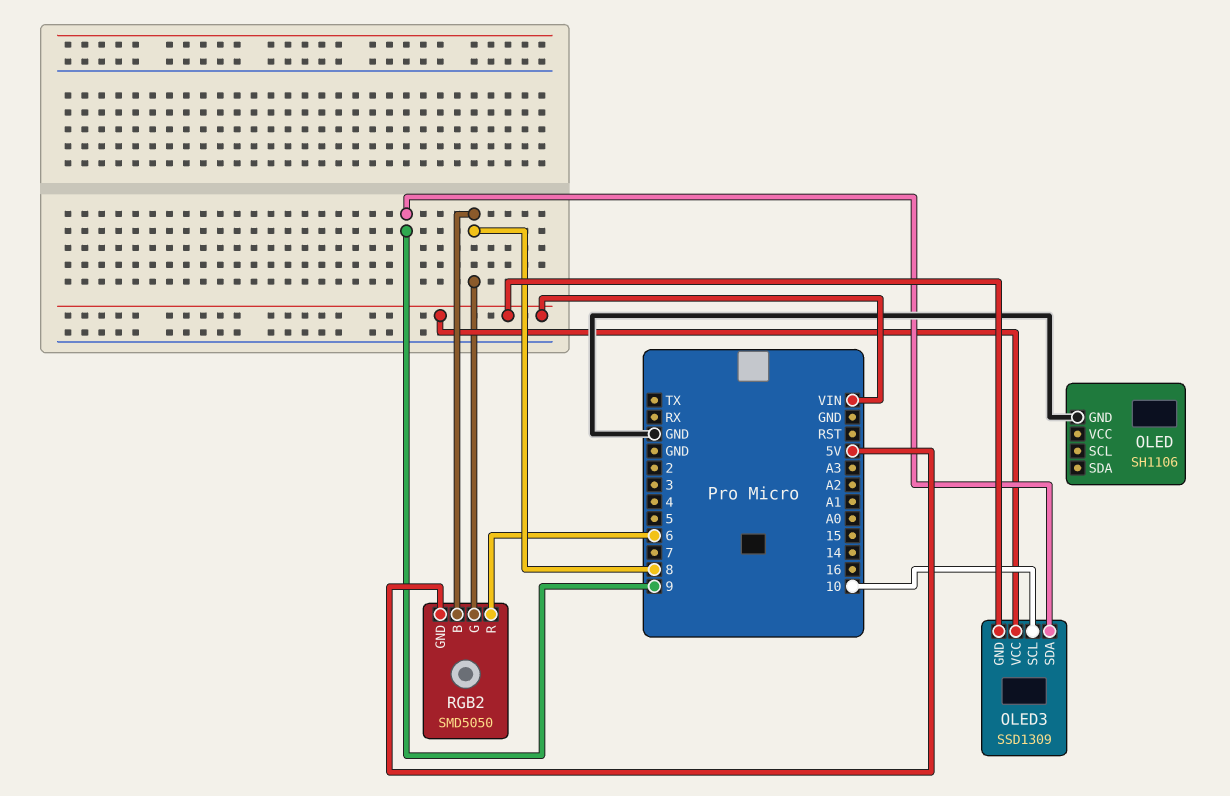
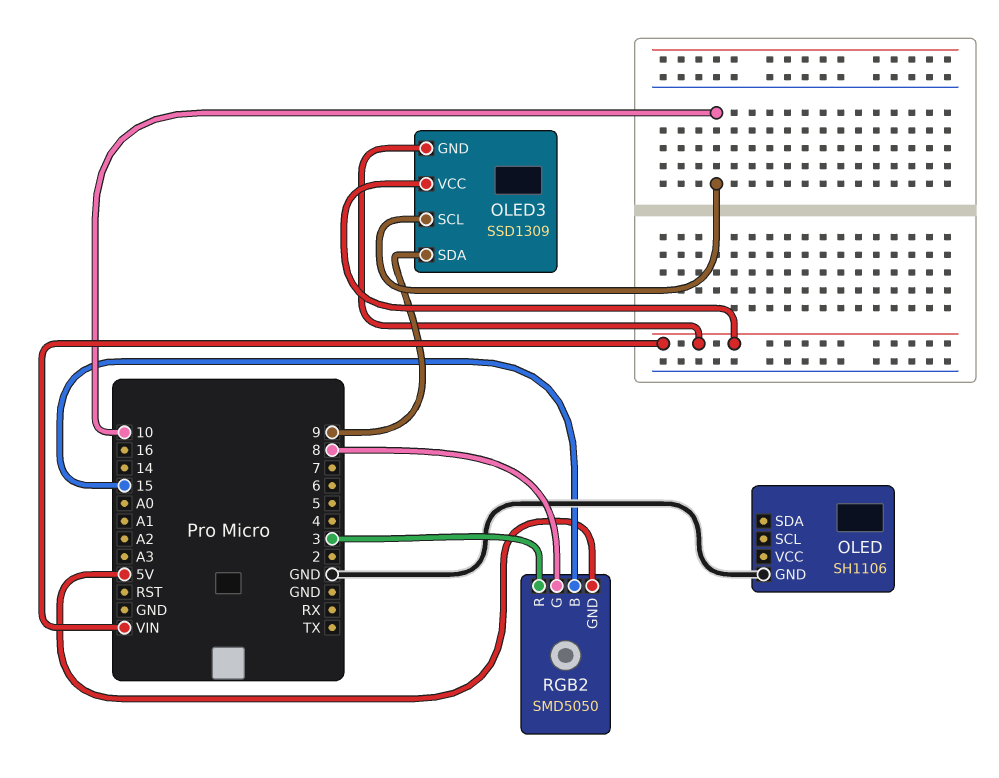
RGB2 pin B: 8 -> 15
RGB2 pin R: 6 -> 3

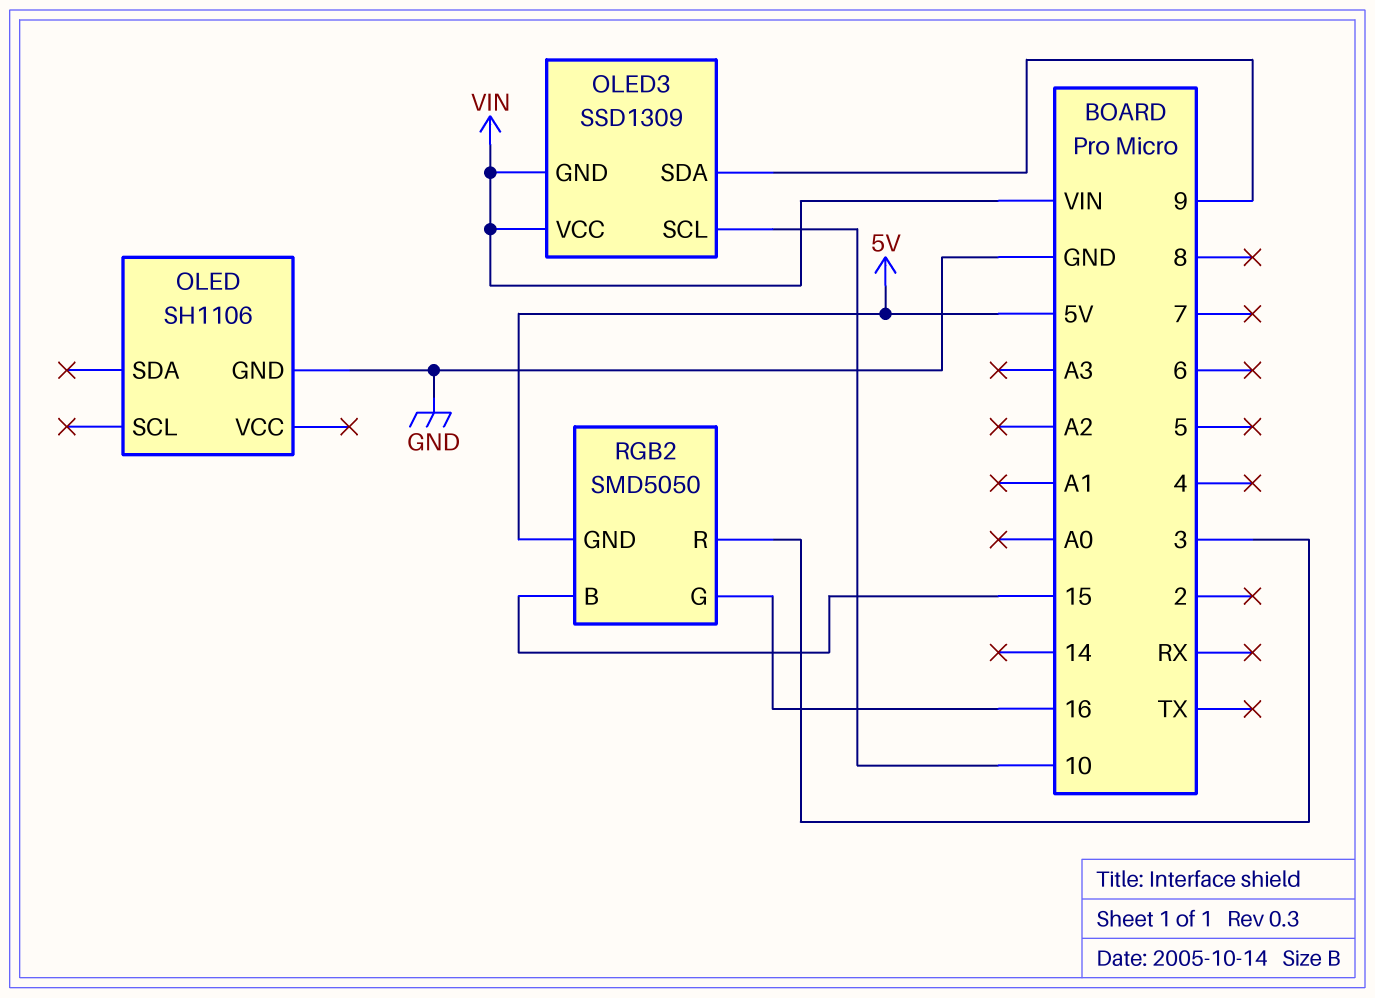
RGB2 pin G: 8 -> 16

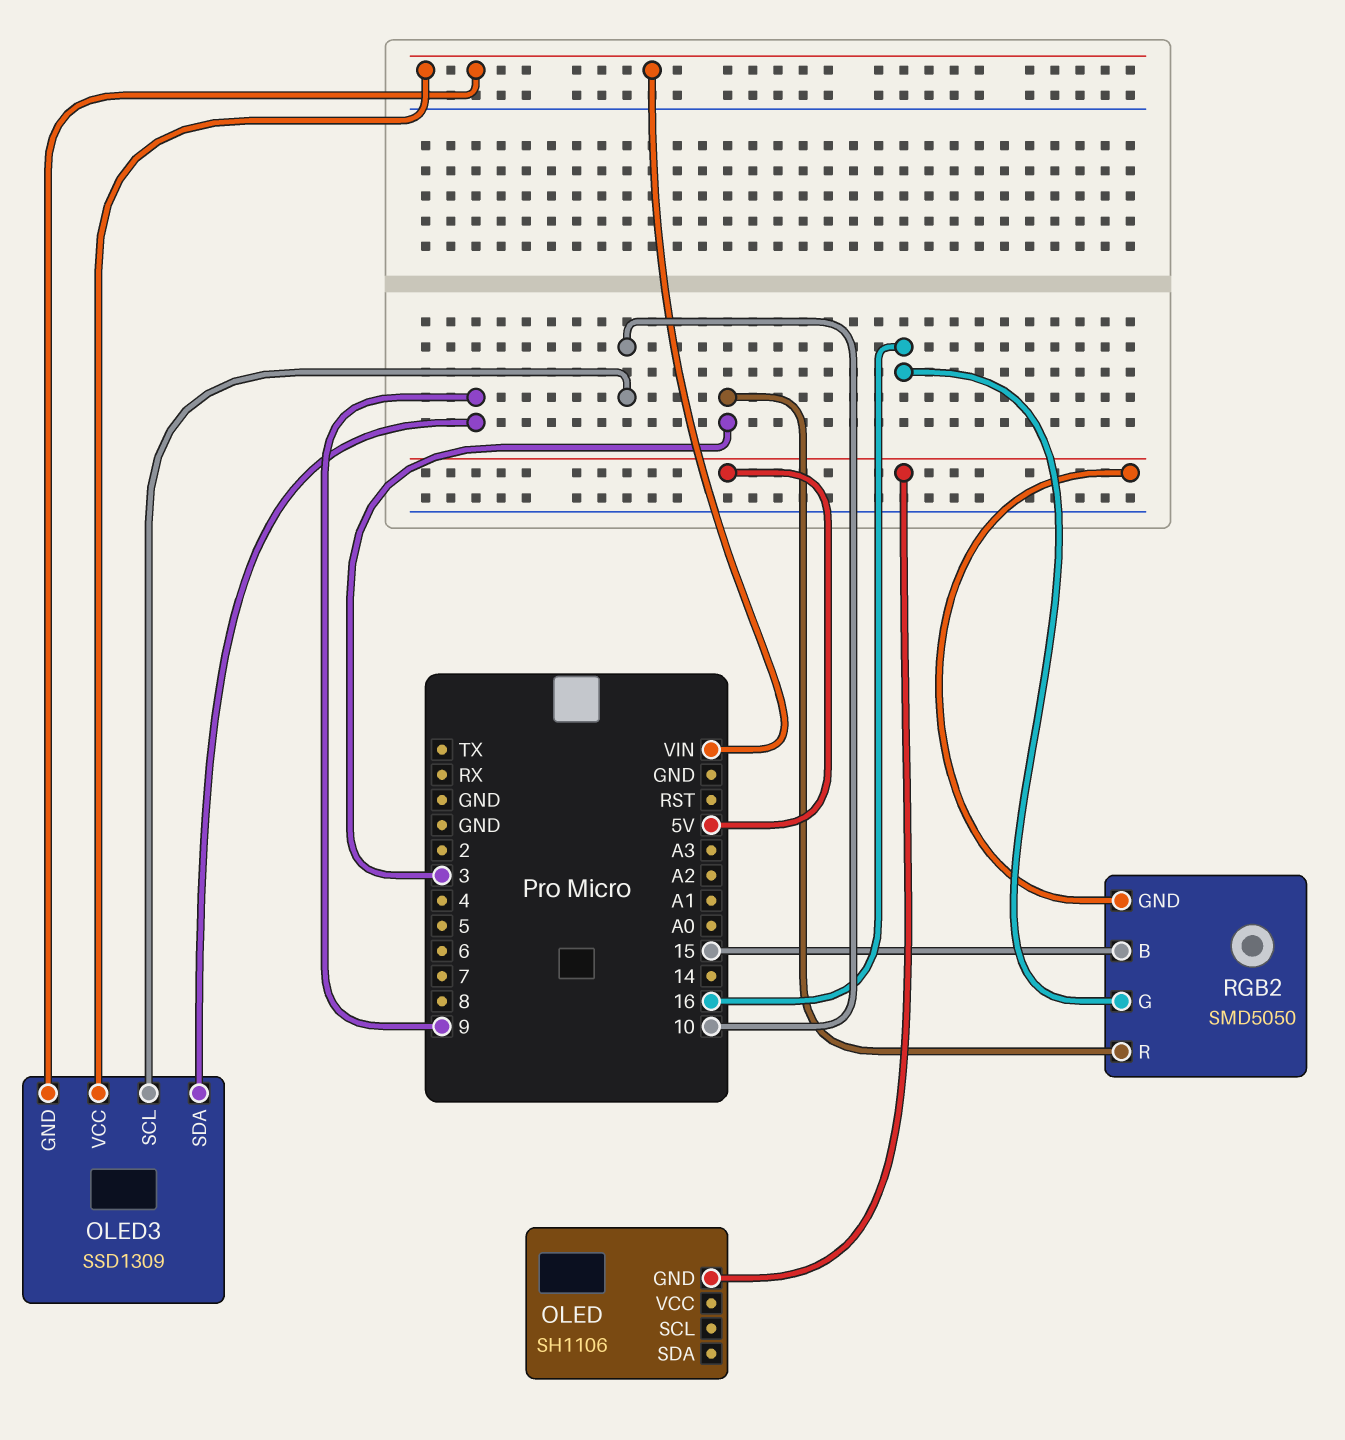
OLED pin GND: GND -> 5V

